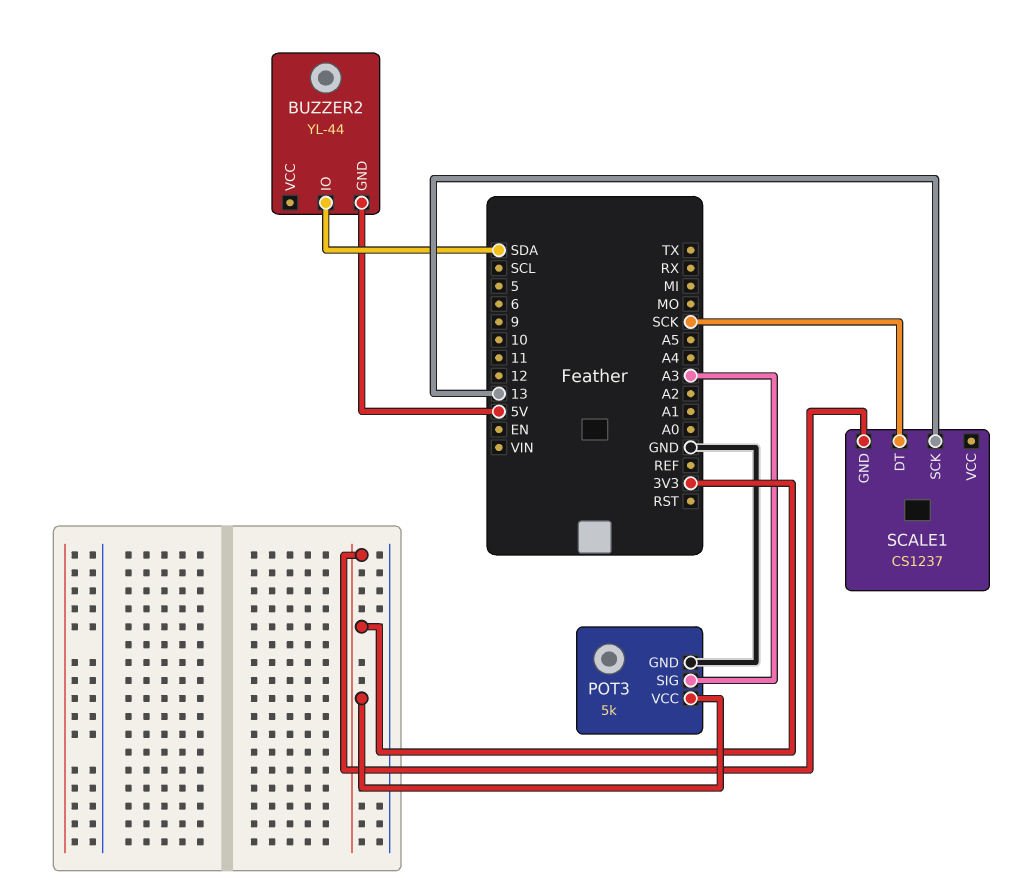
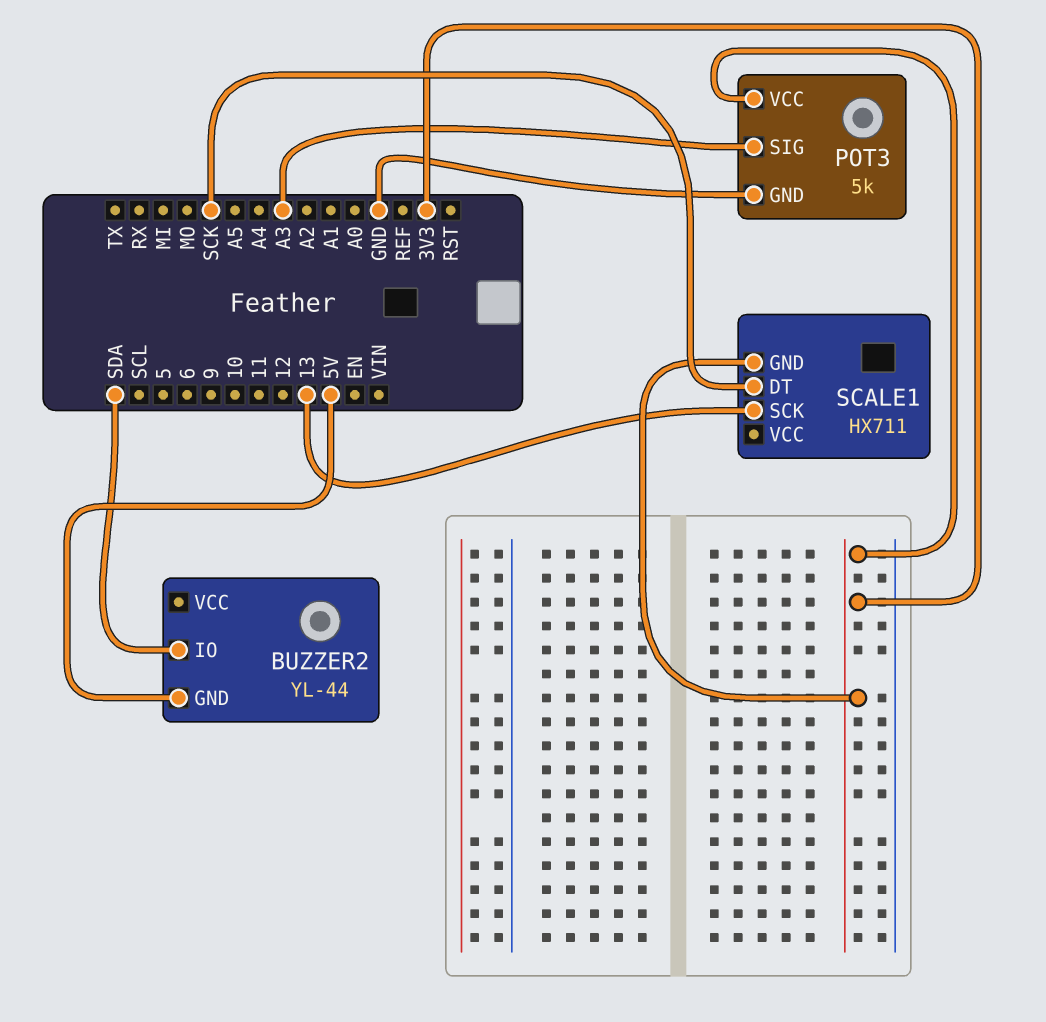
SCALE1: CS1237 -> HX711

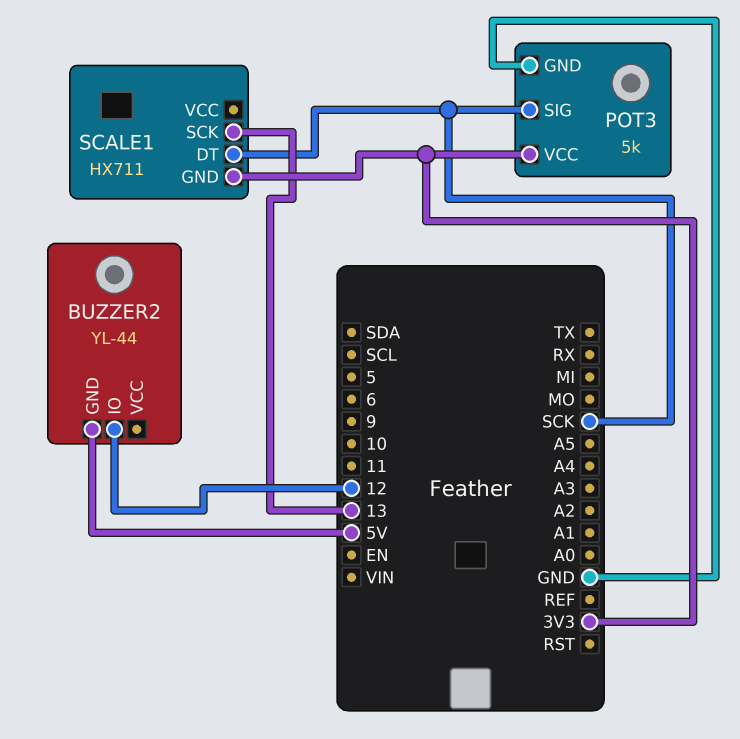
BUZZER2 pin IO: SDA -> 12
POT3 pin SIG: A3 -> SCK

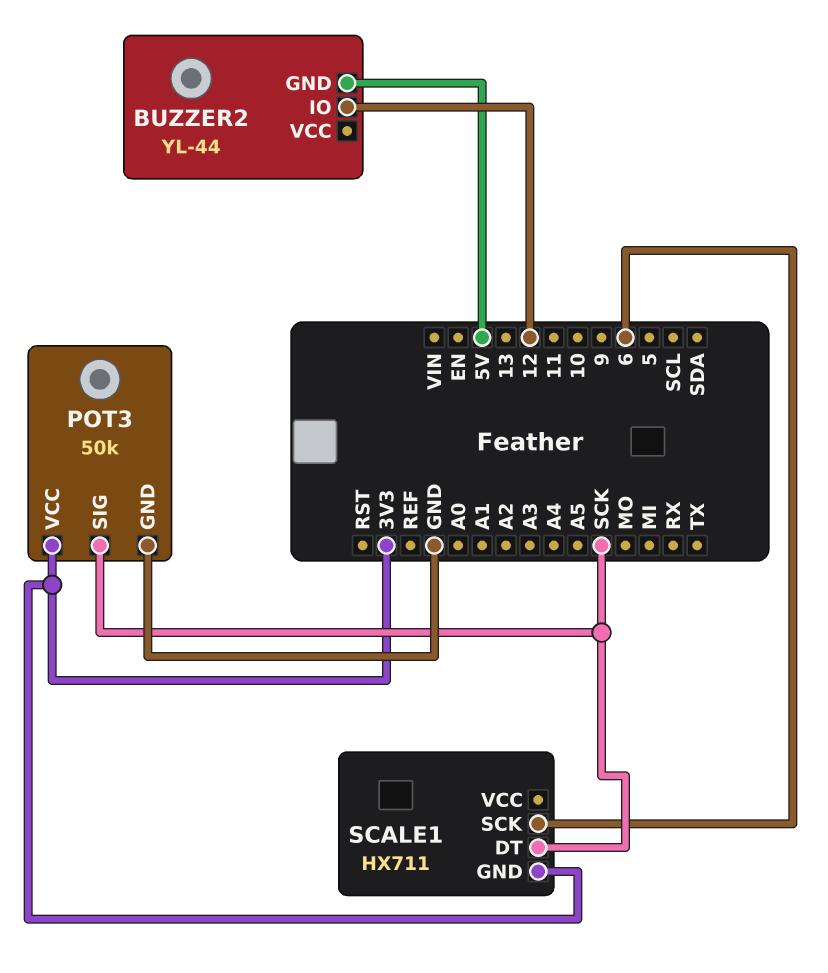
POT3: 5k -> 50k
SCALE1 pin SCK: 13 -> 6

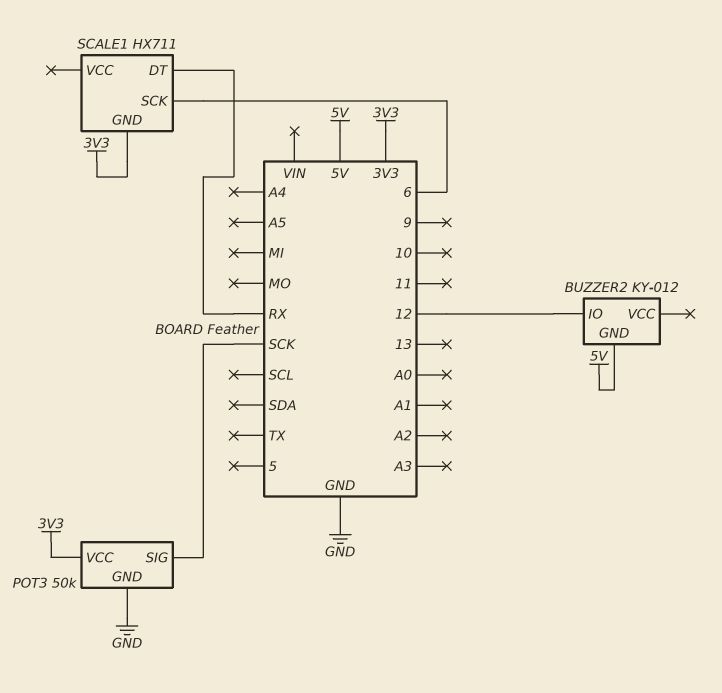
BUZZER2: YL-44 -> KY-012
SCALE1 pin DT: SCK -> RX

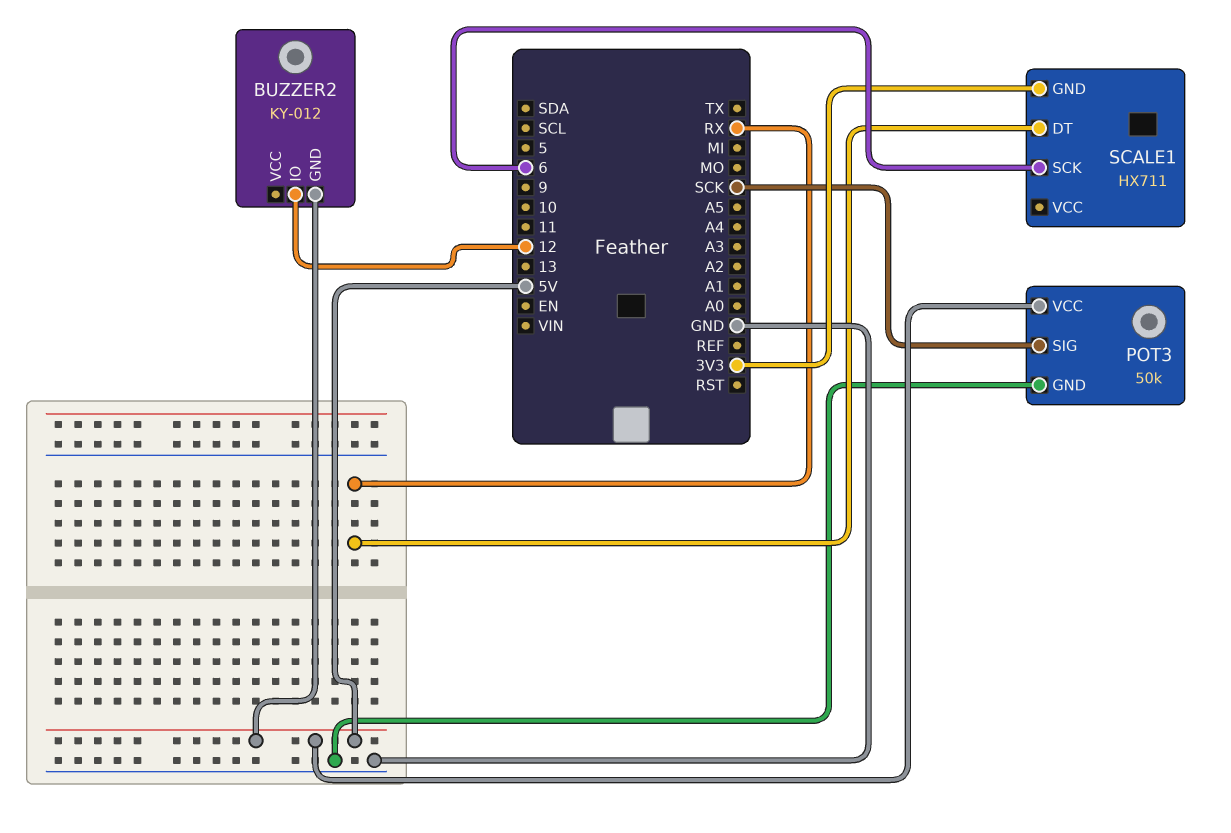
POT3 pin VCC: 3V3 -> 5V

